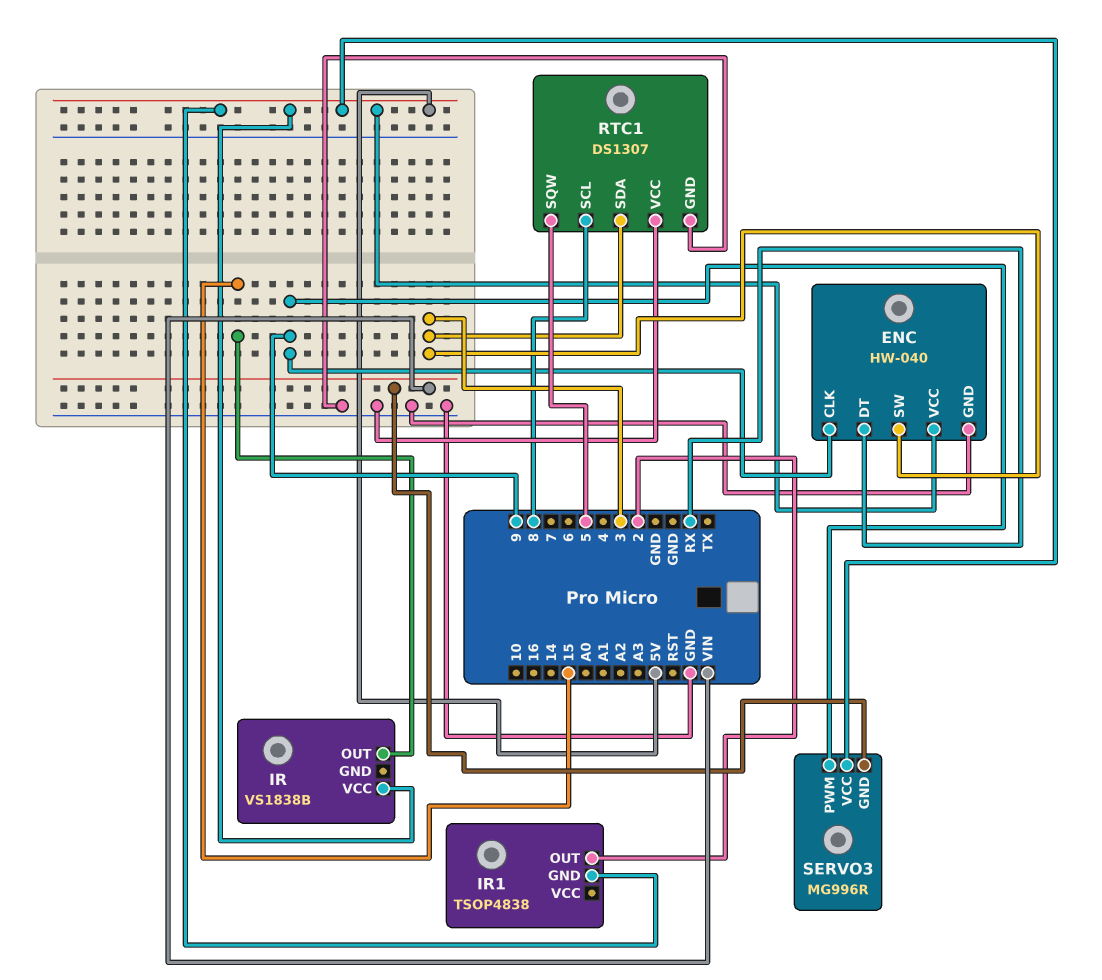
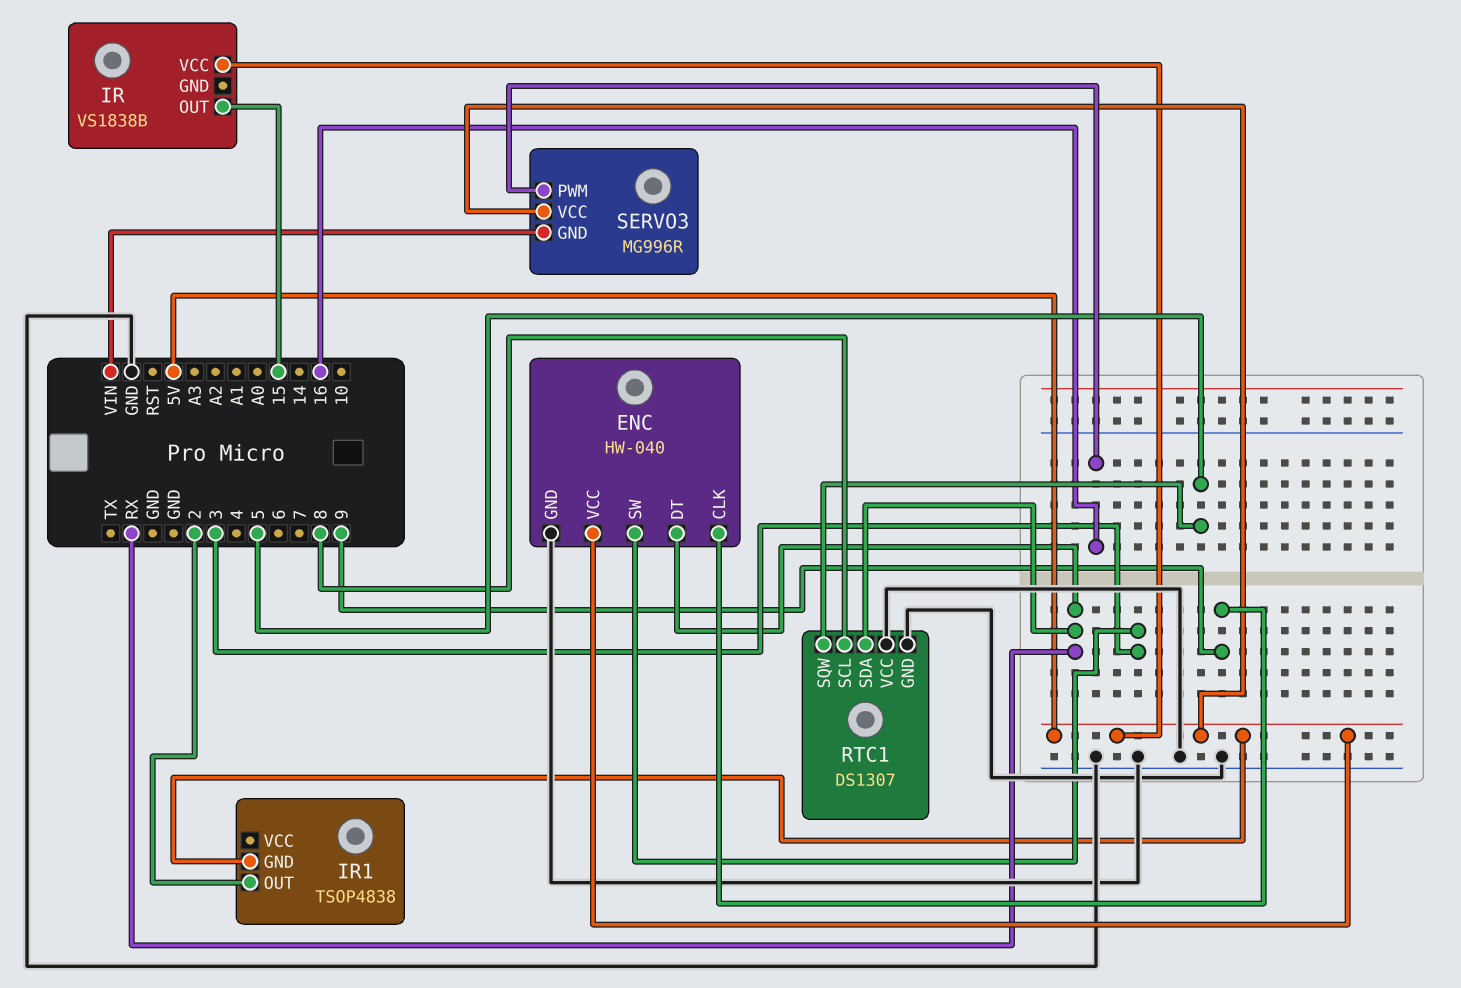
RTC1 pin SDA: 3 -> RX
SERVO3 pin PWM: 9 -> 16

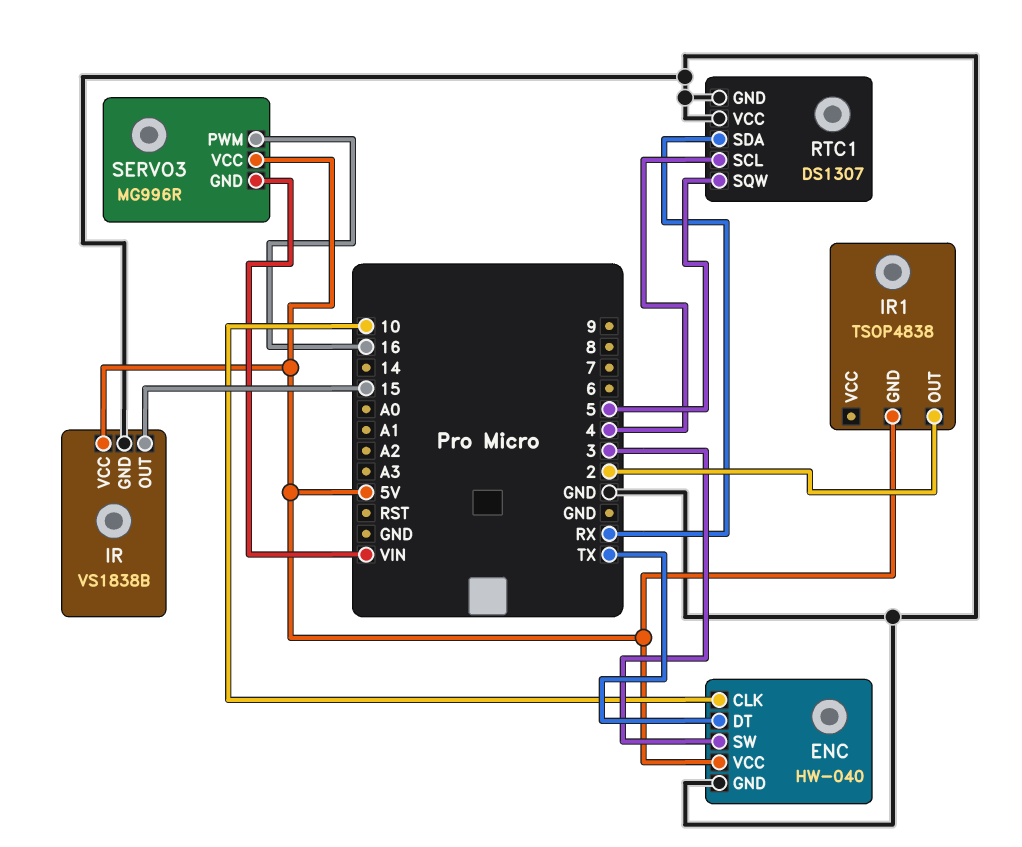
ENC pin CLK: 9 -> 10
ENC pin DT: RX -> TX
IR pin GND: none -> GND
RTC1 pin SCL: 8 -> 4

